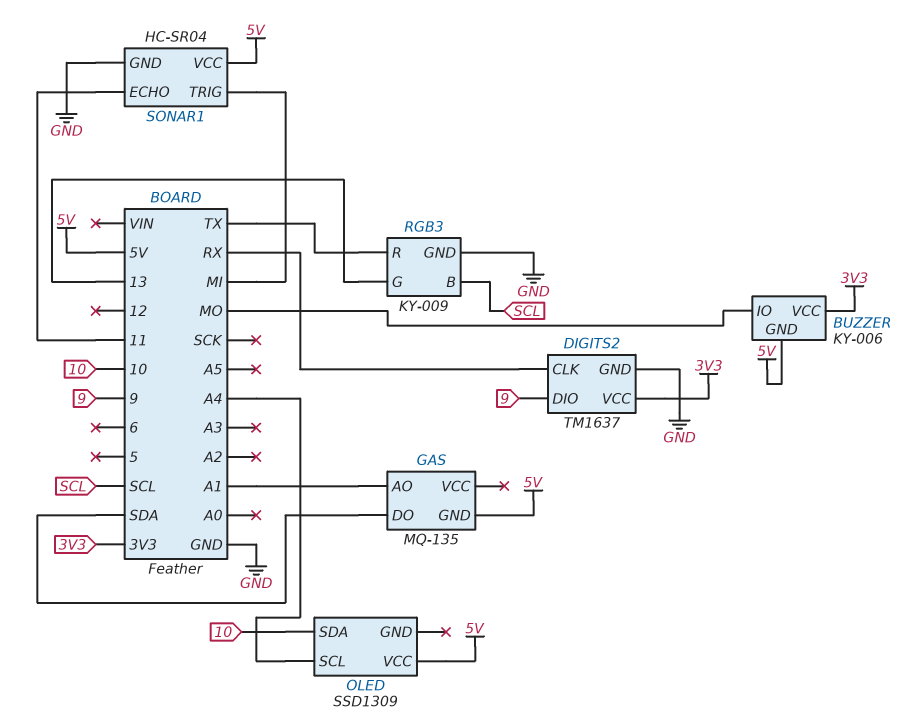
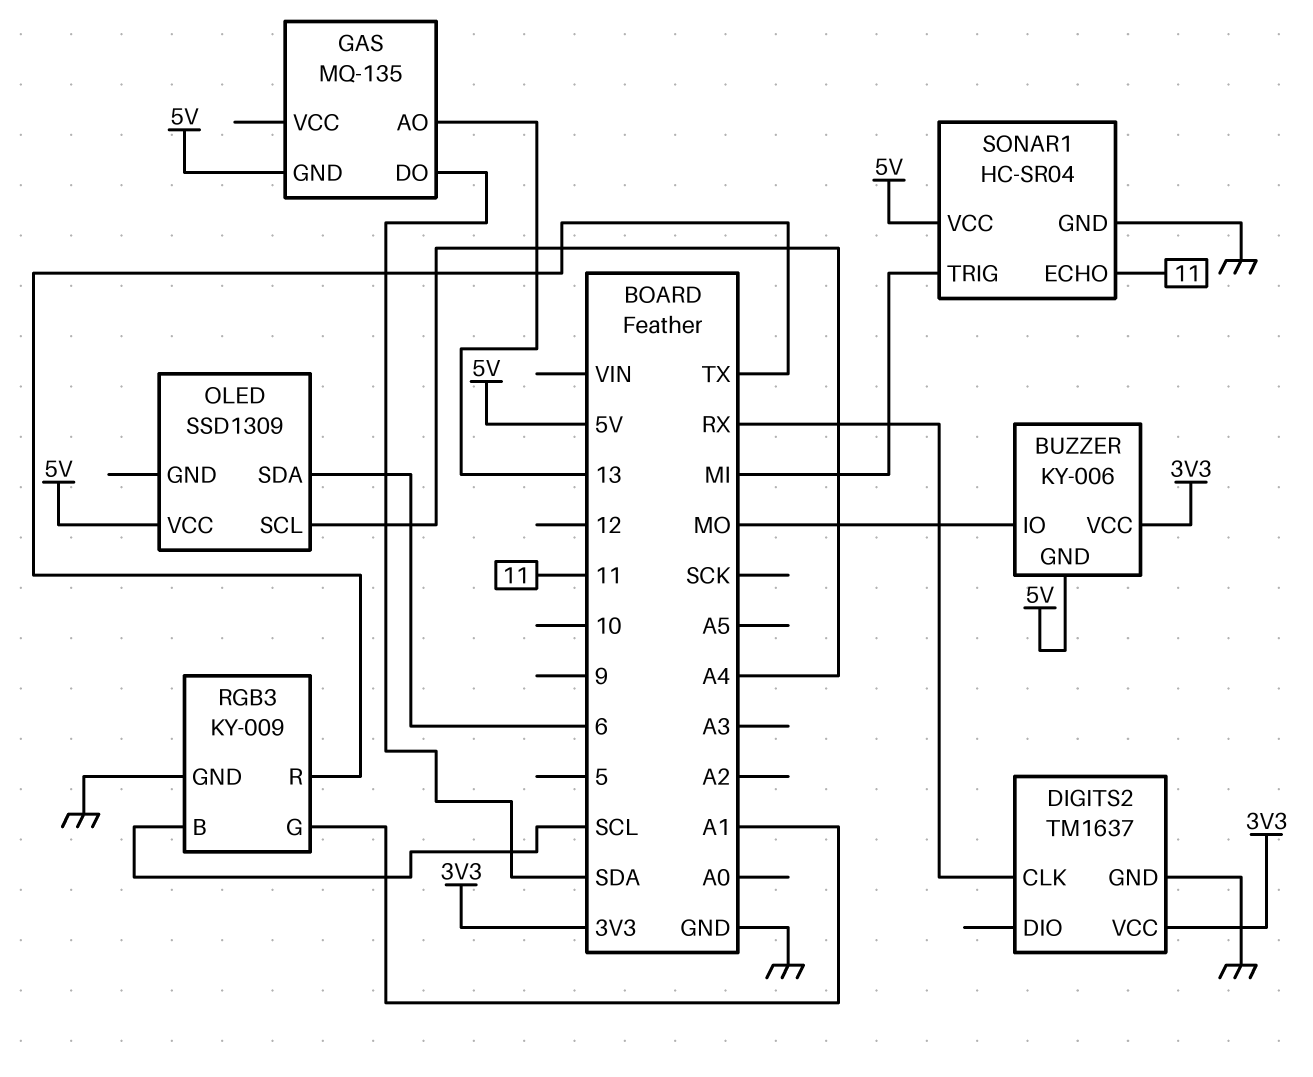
DIGITS2 pin DIO: 9 -> none
GAS pin AO: A1 -> 13
OLED pin SDA: 10 -> 6
RGB3 pin G: 13 -> A1

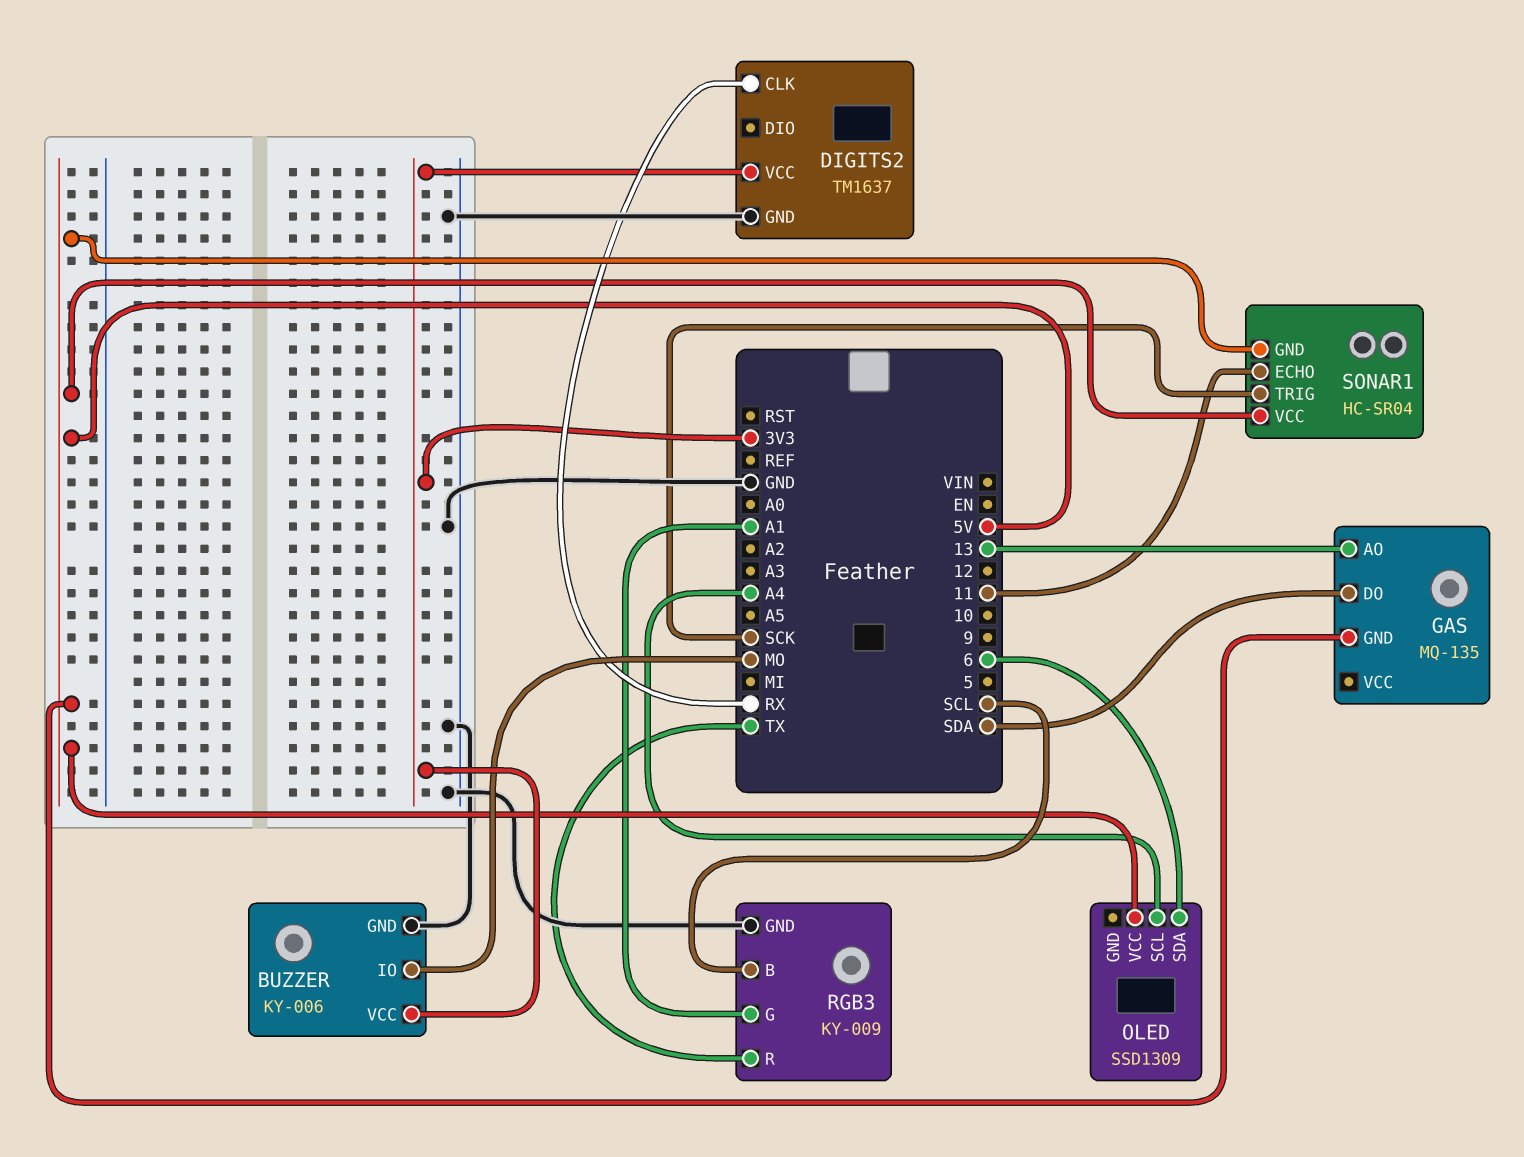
BUZZER pin GND: 5V -> GND
SONAR1 pin GND: GND -> 5V
SONAR1 pin TRIG: MI -> SCK

